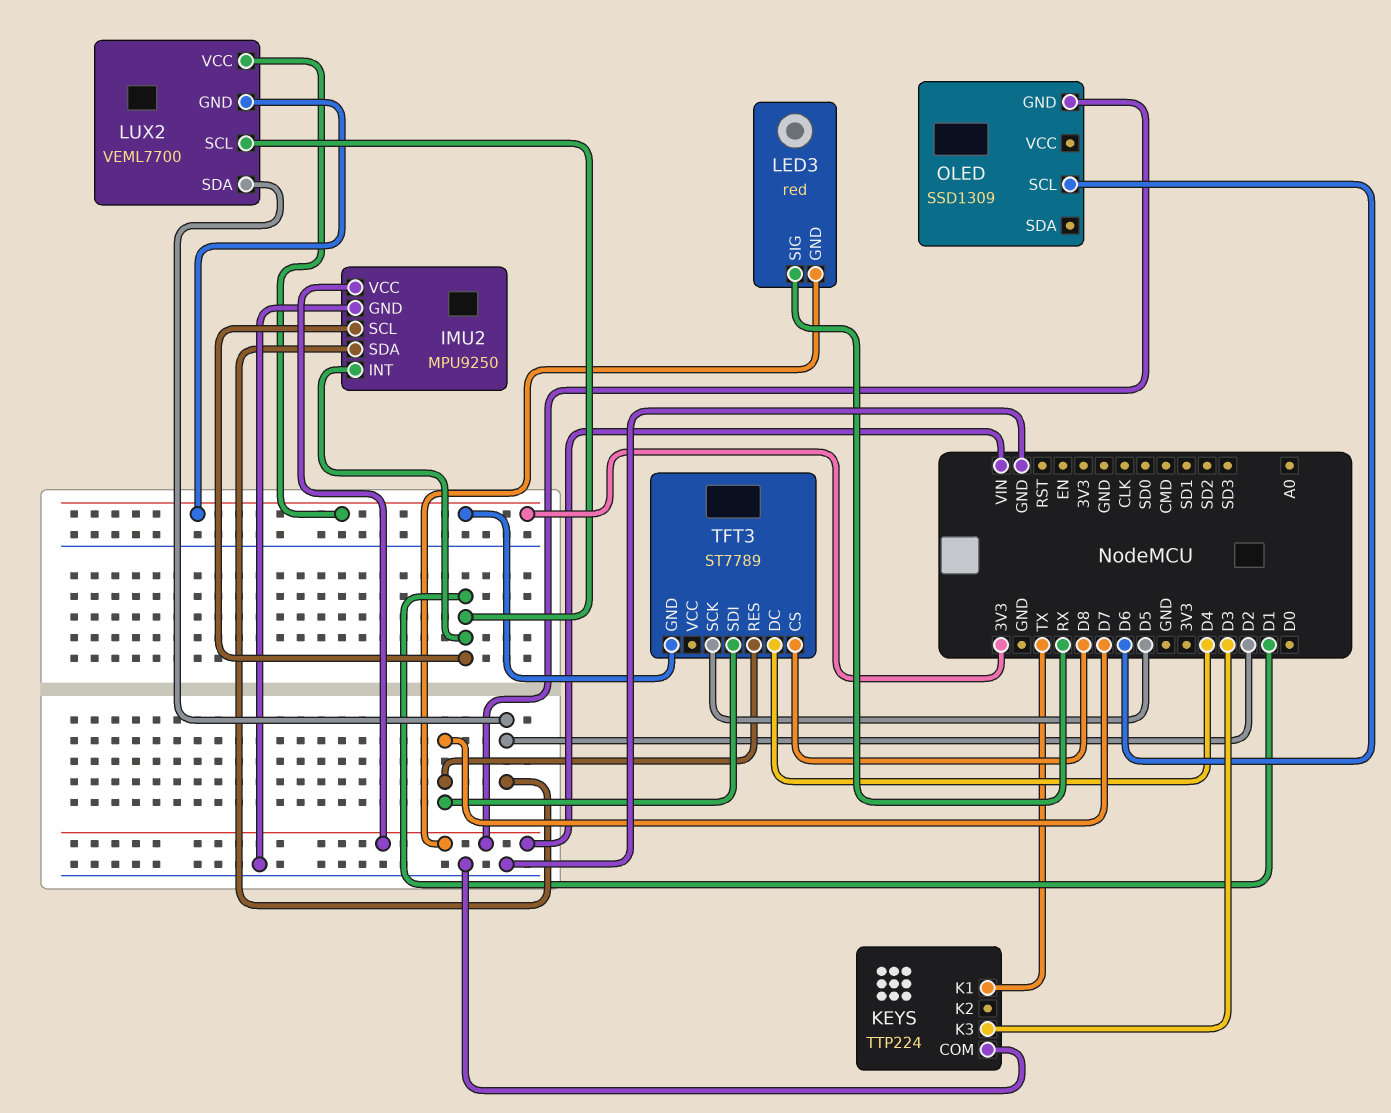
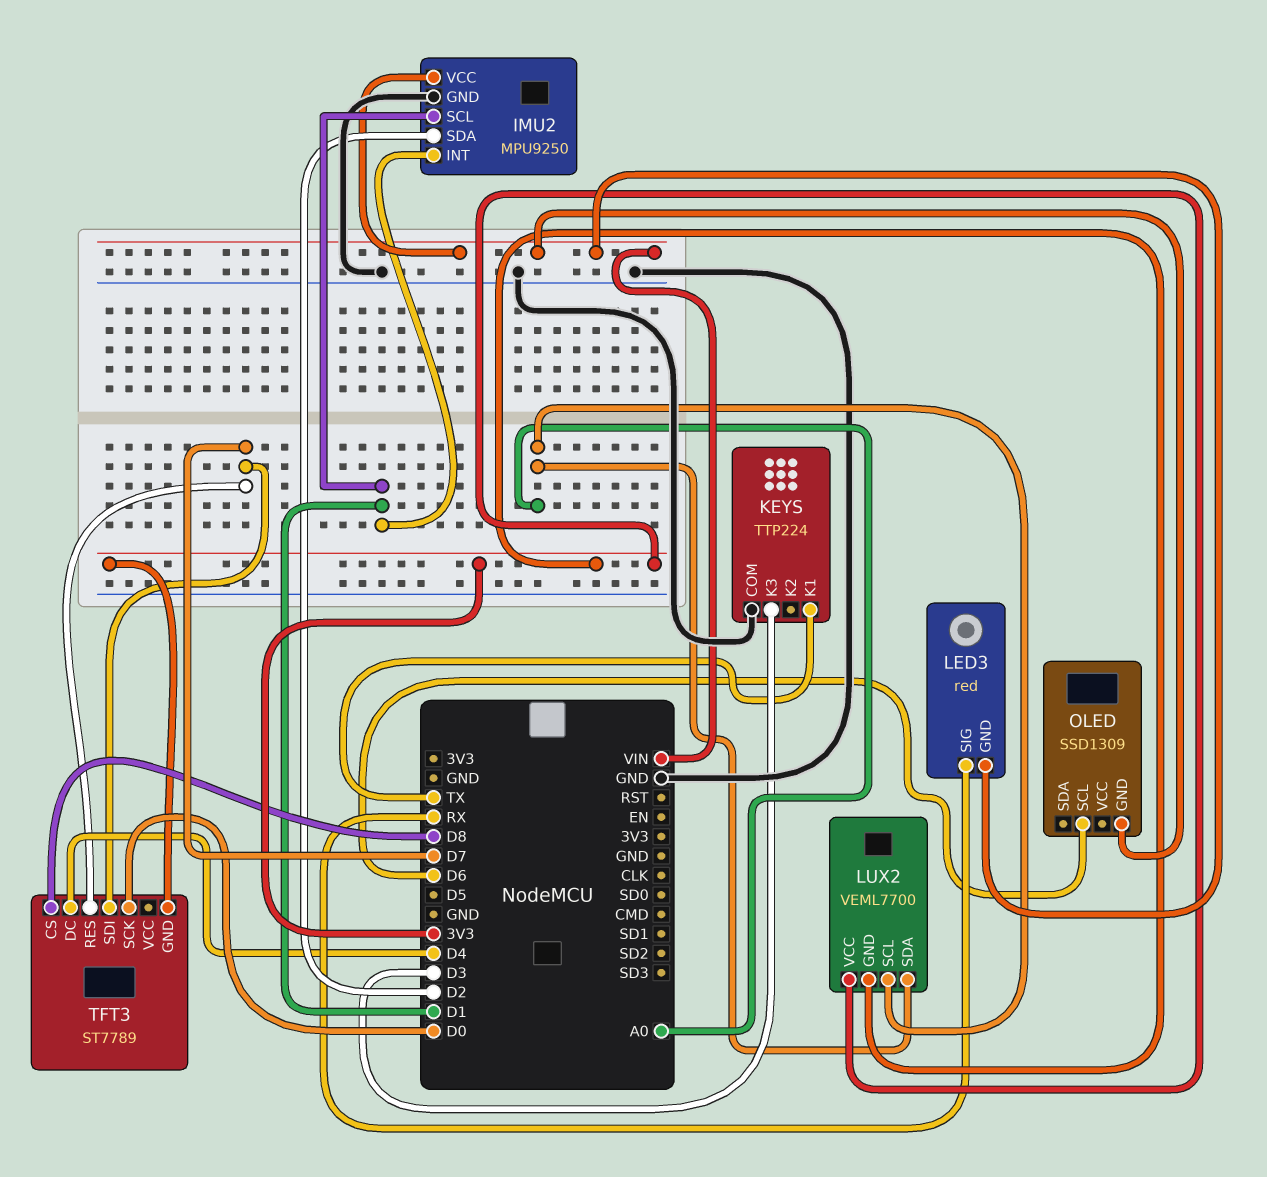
LUX2 pin SCL: D1 -> A0
LUX2 pin SDA: D2 -> A0
TFT3 pin SCK: D5 -> D0

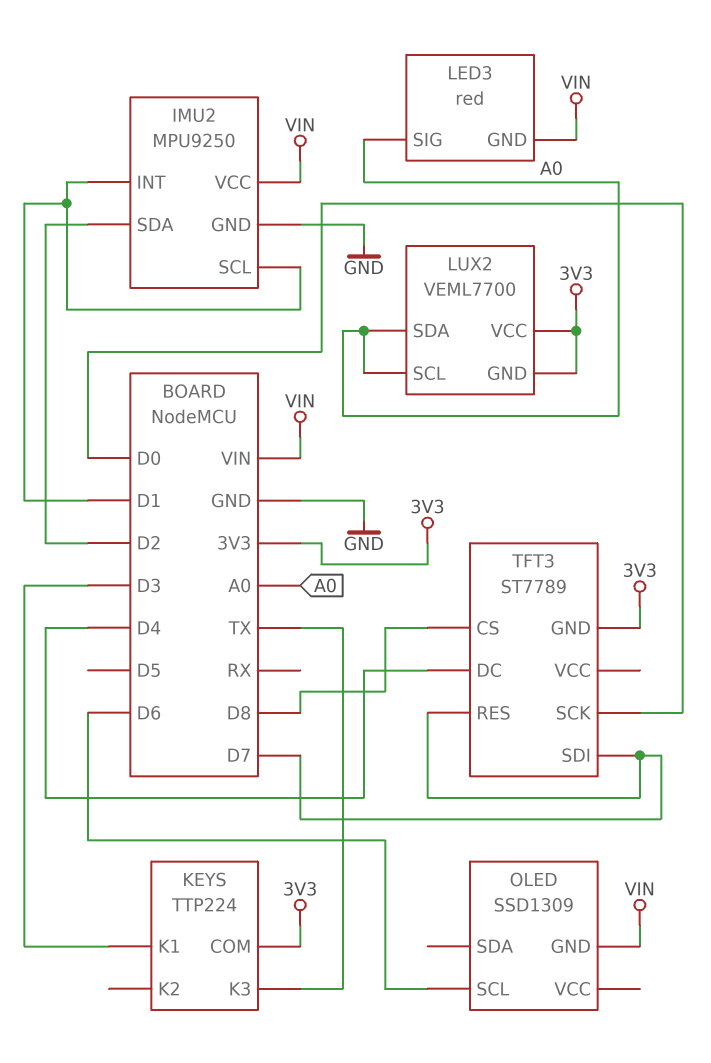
KEYS pin COM: GND -> 3V3
KEYS pin K1: TX -> D3
KEYS pin K3: D3 -> TX
LED3 pin SIG: RX -> A0

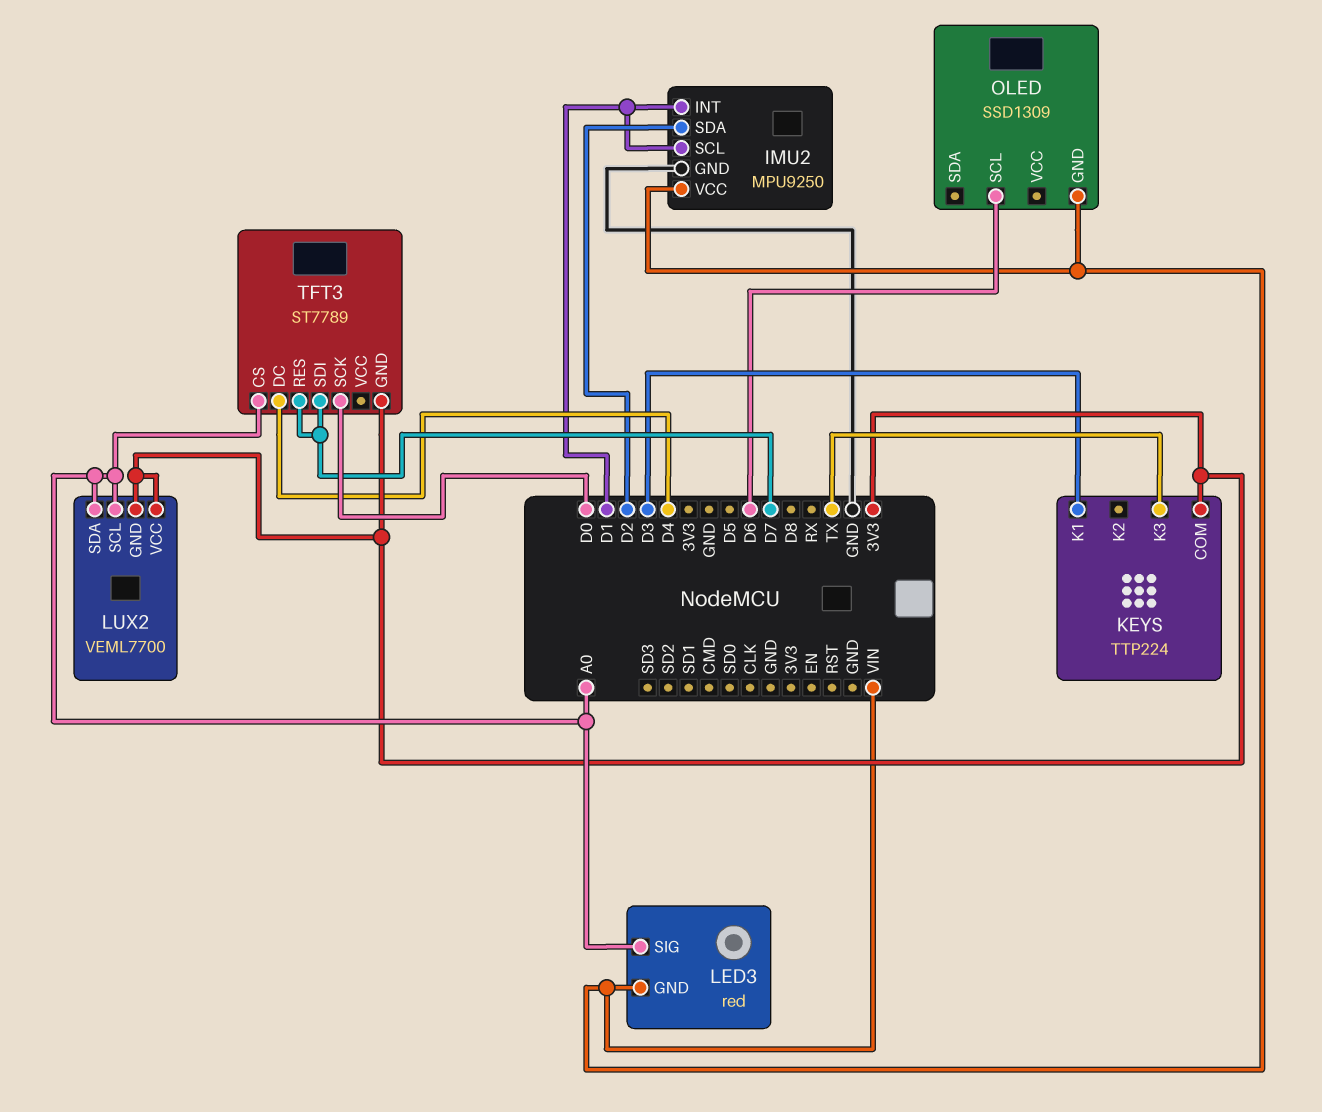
TFT3 pin CS: D8 -> A0

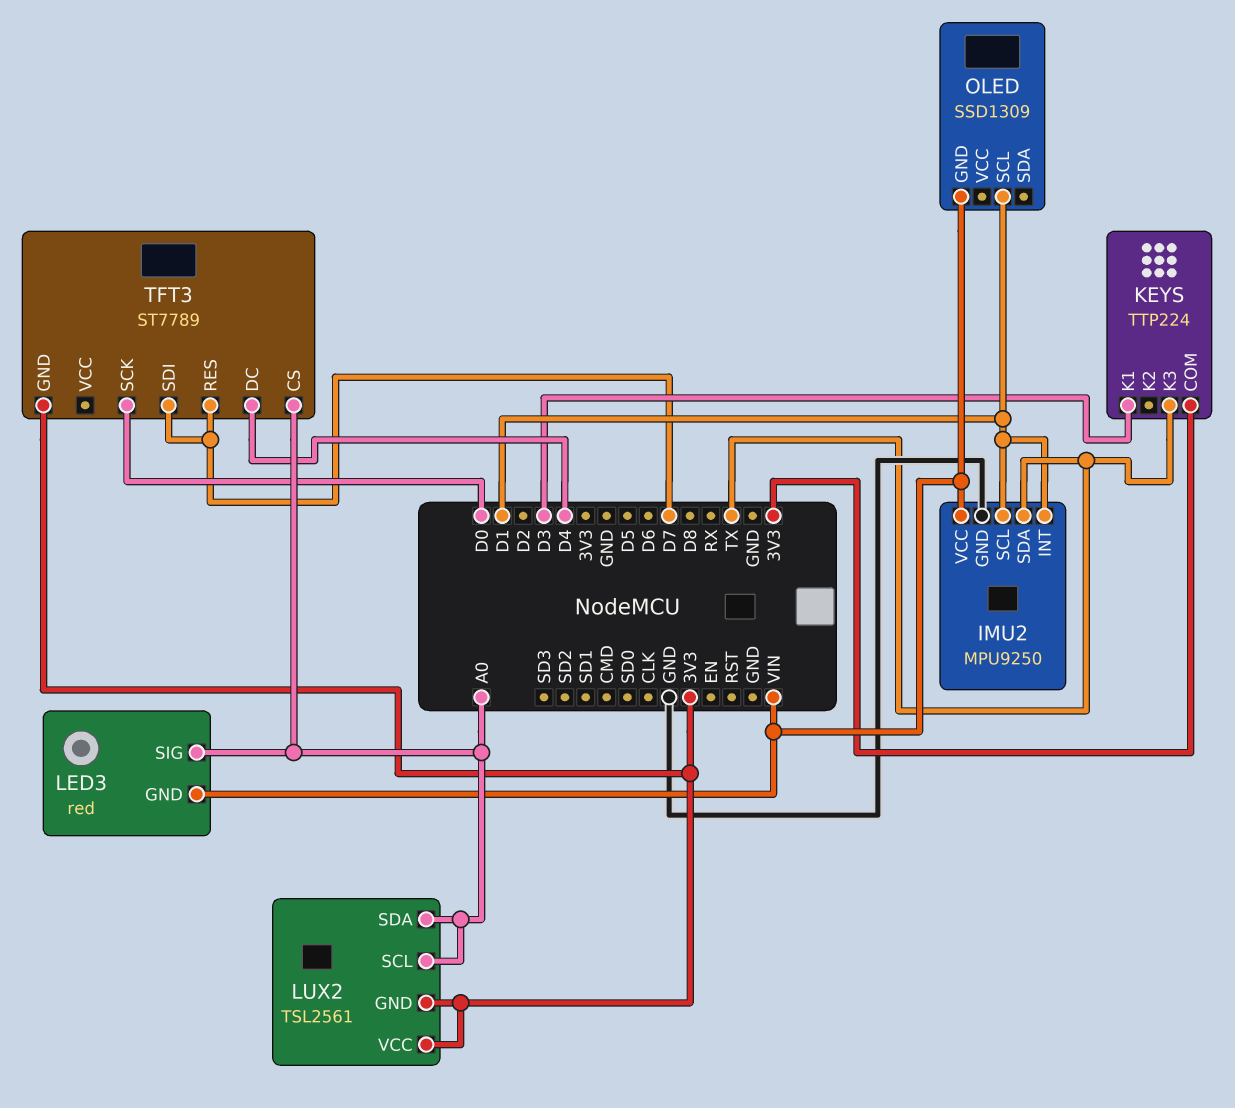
IMU2 pin SDA: D2 -> TX
LUX2: VEML7700 -> TSL2561
OLED pin SCL: D6 -> D1

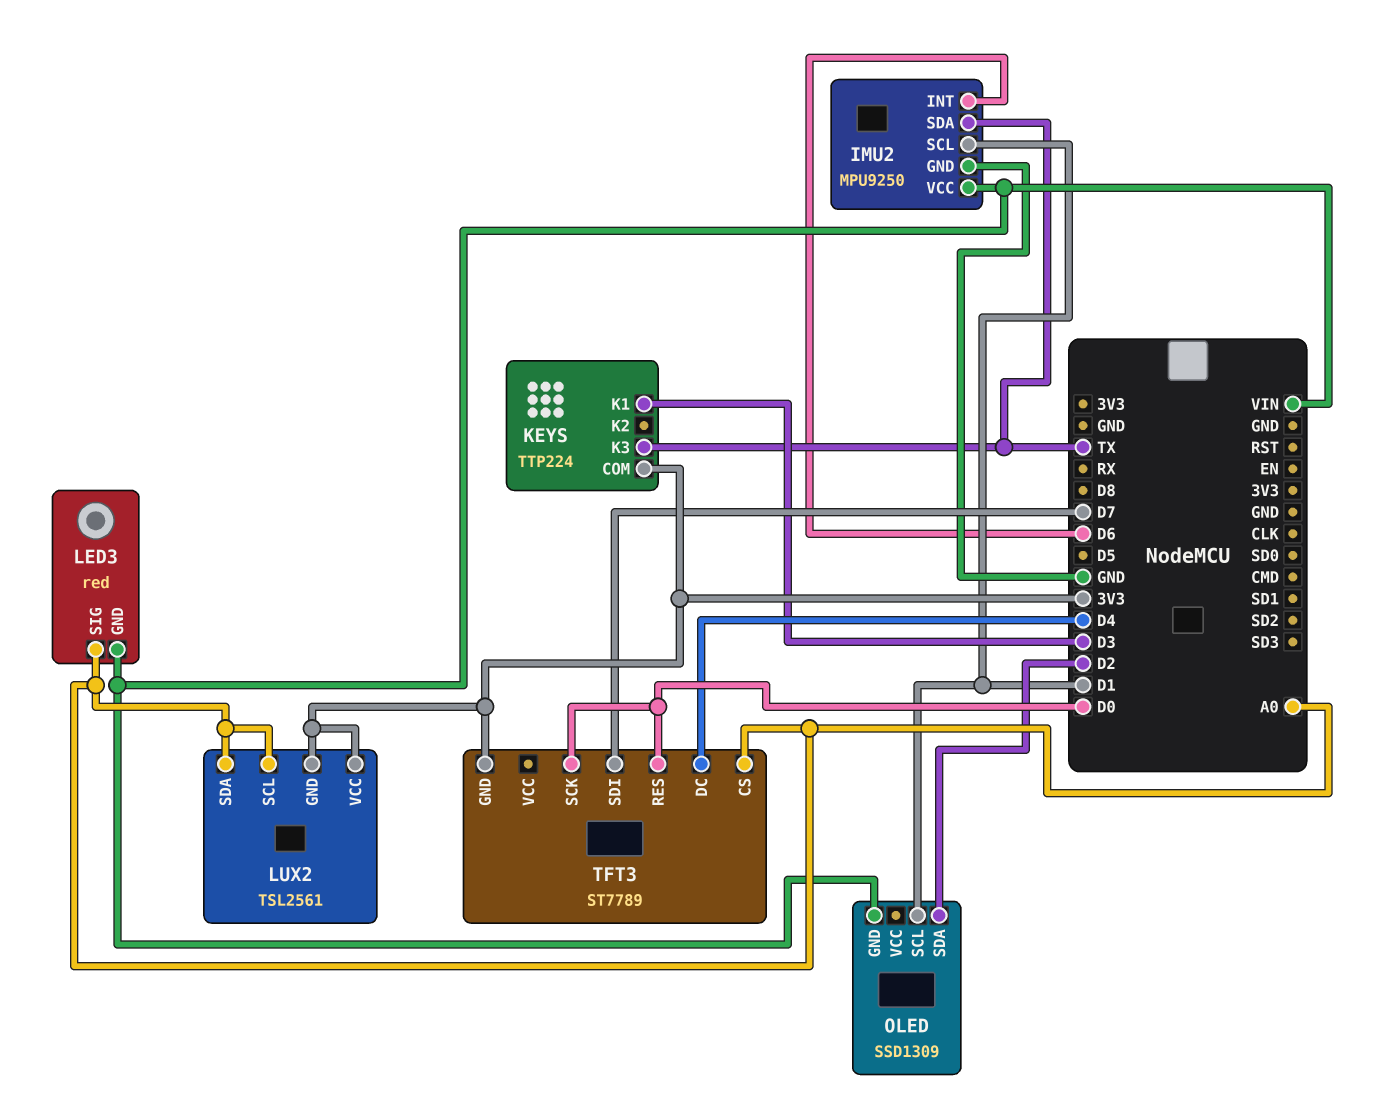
IMU2 pin INT: D1 -> D6
OLED pin SDA: none -> D2
TFT3 pin RES: D7 -> D0

